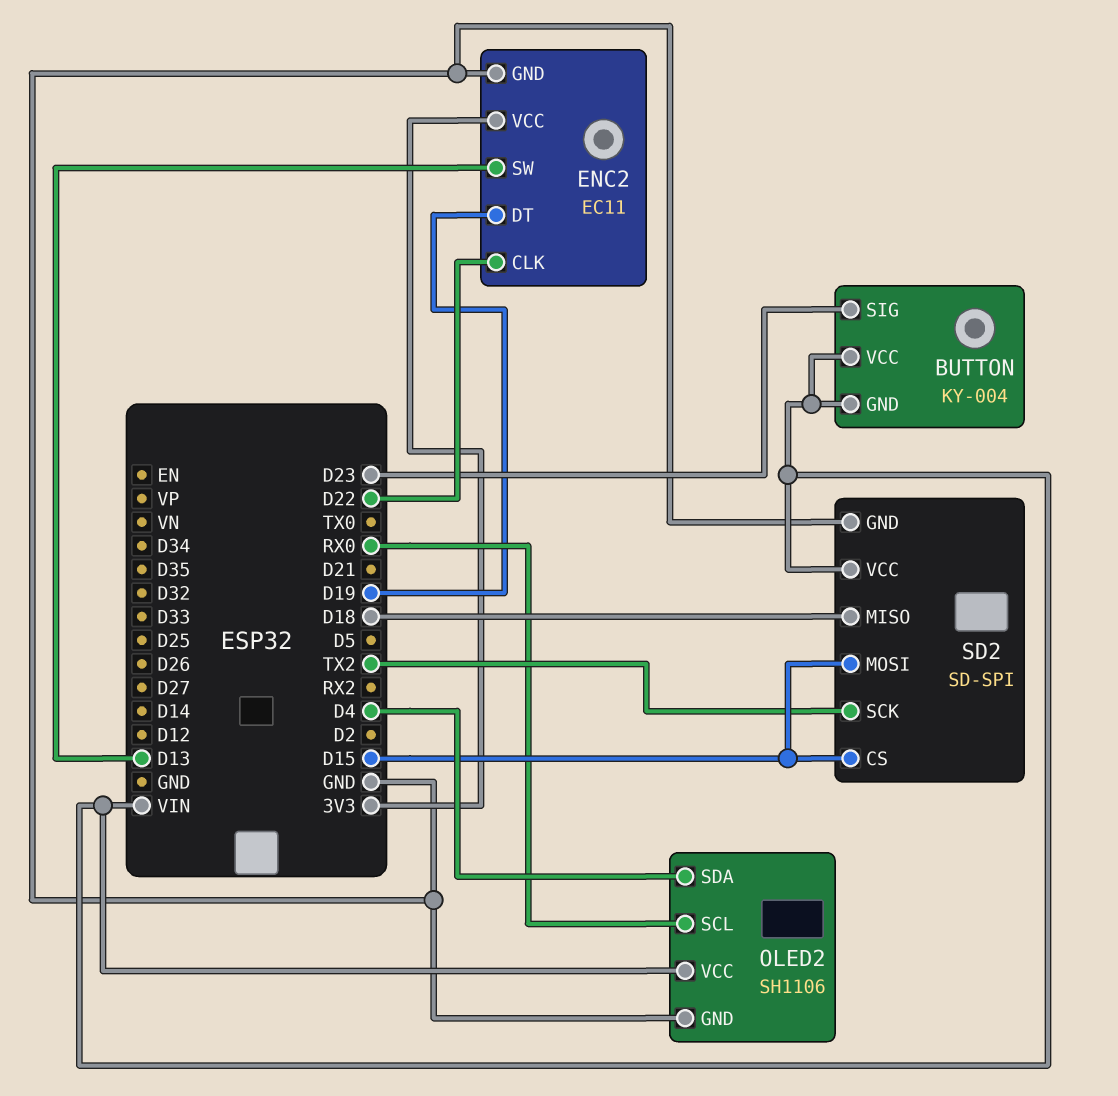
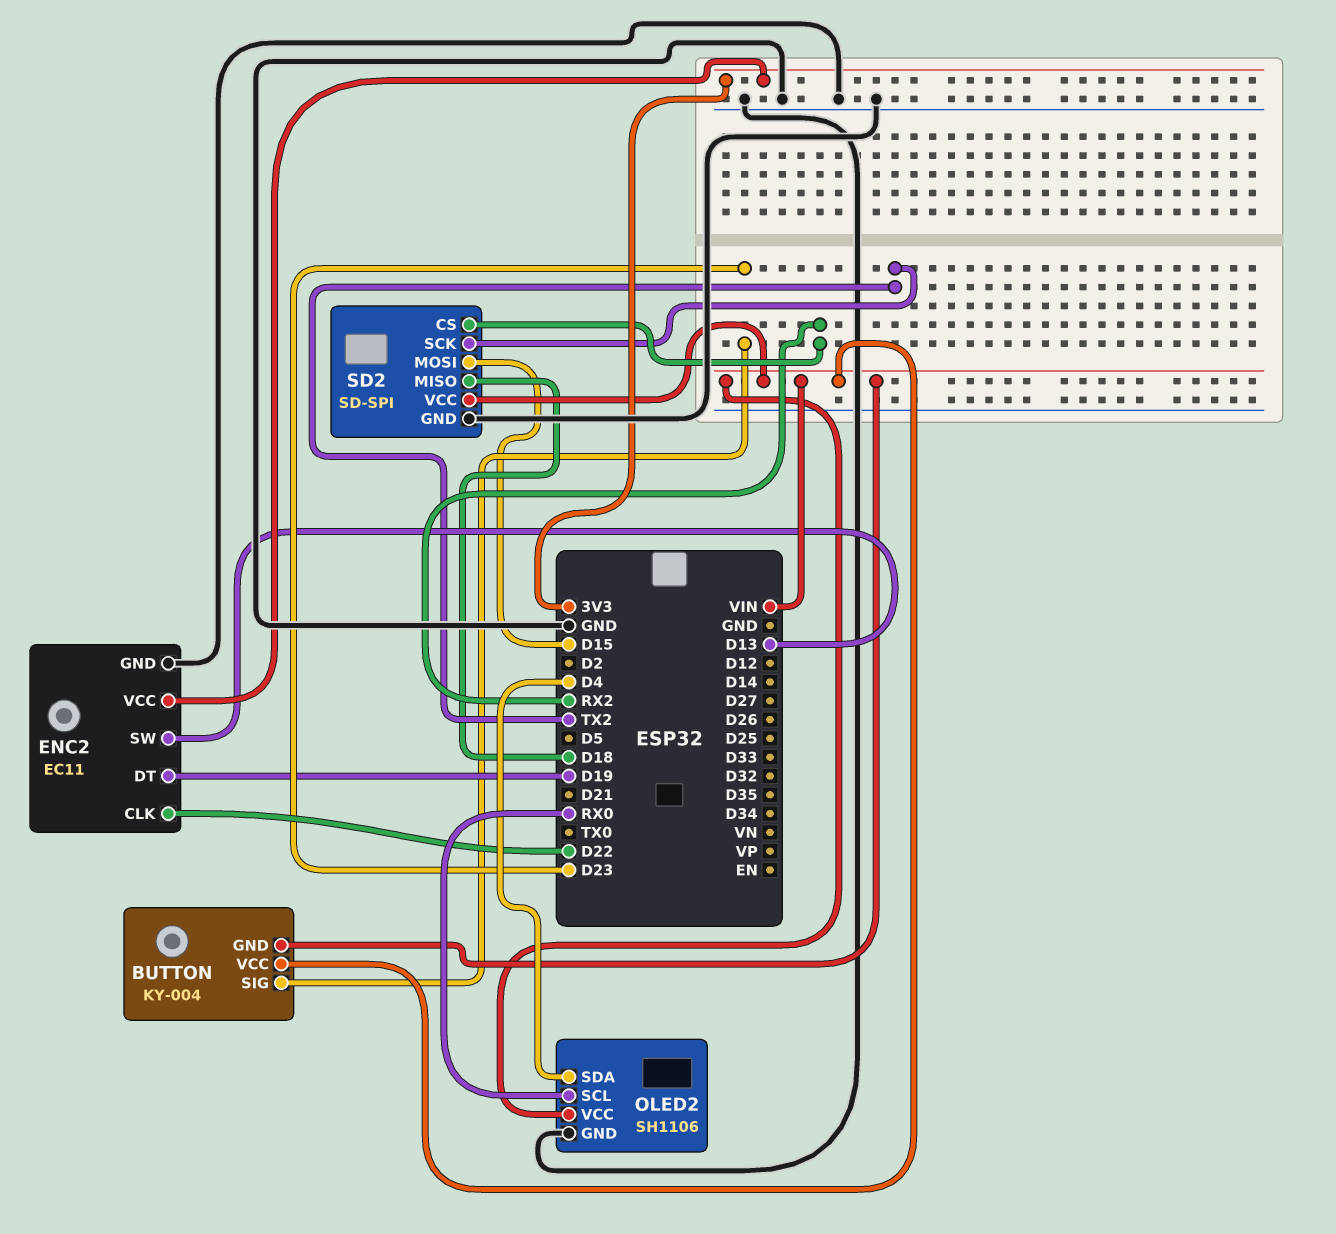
SD2 pin CS: D15 -> RX2

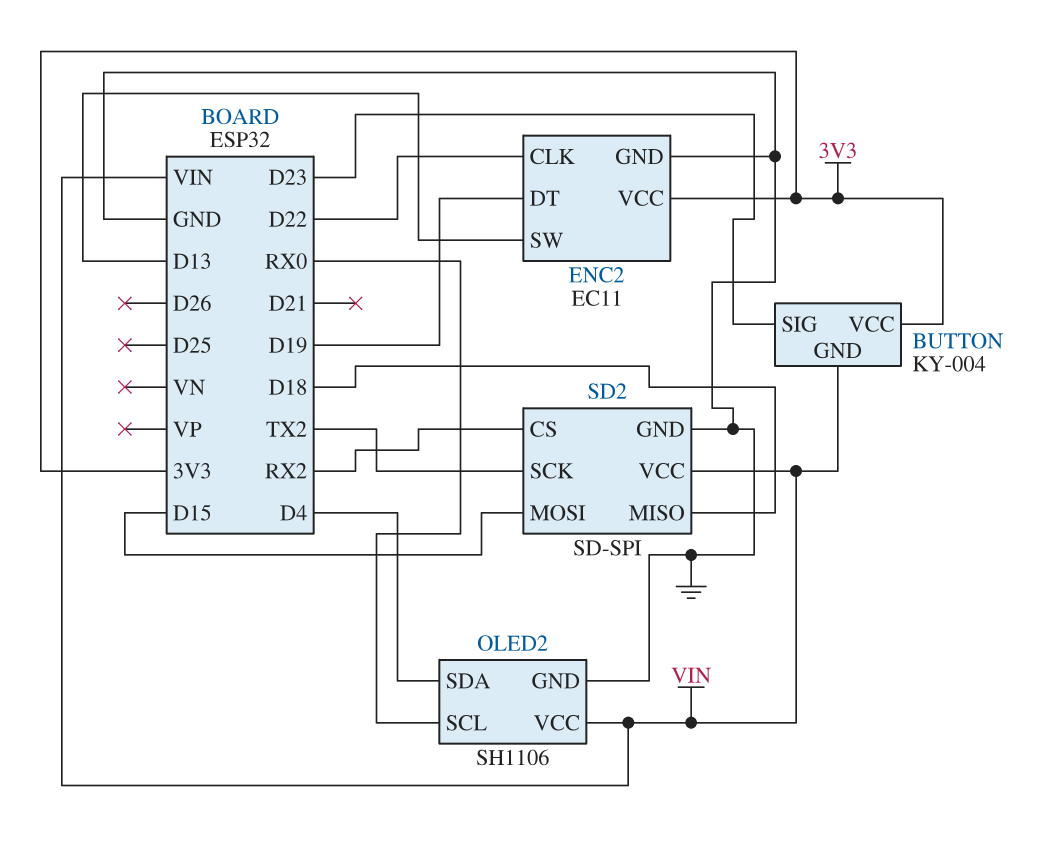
BUTTON pin VCC: VIN -> 3V3

